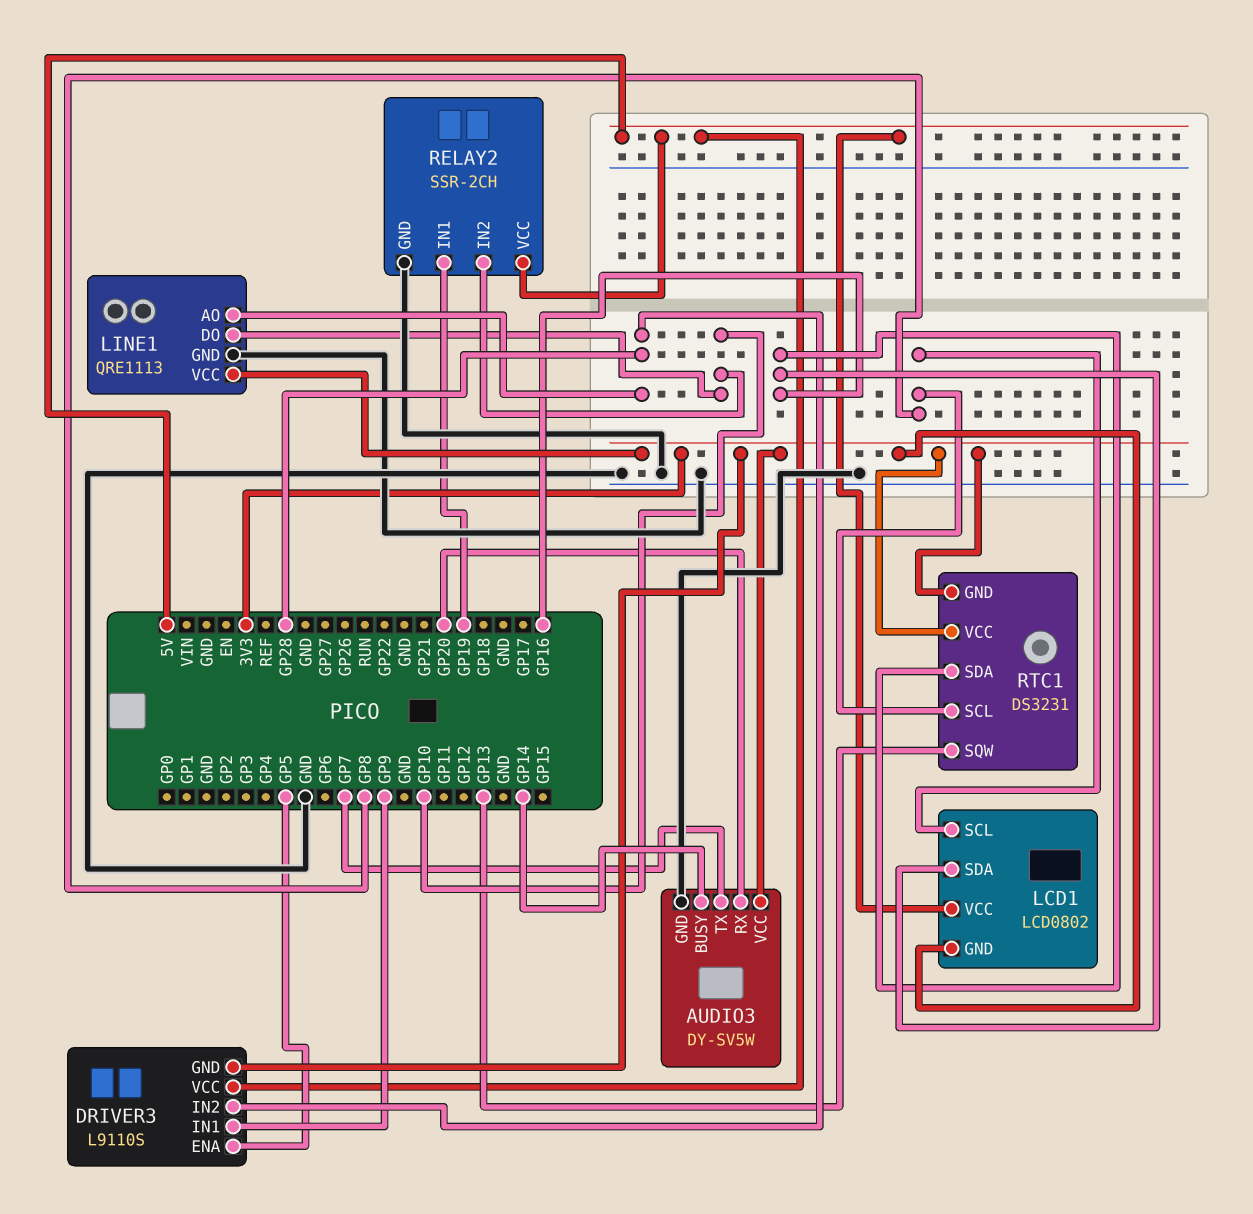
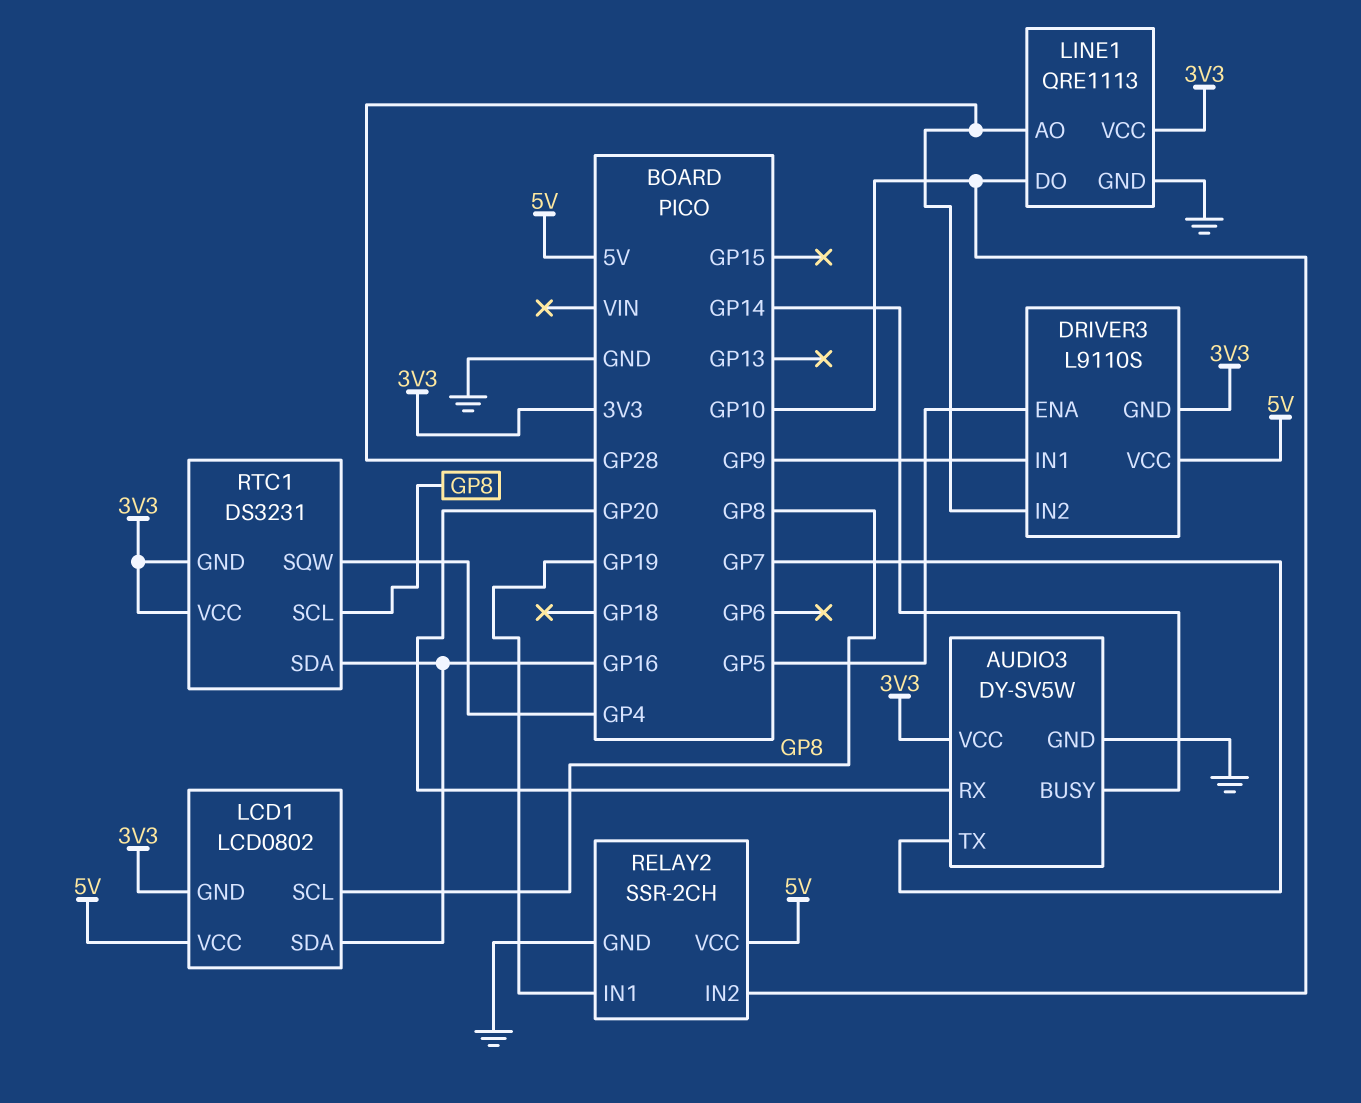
RTC1 pin SQW: GP13 -> GP4

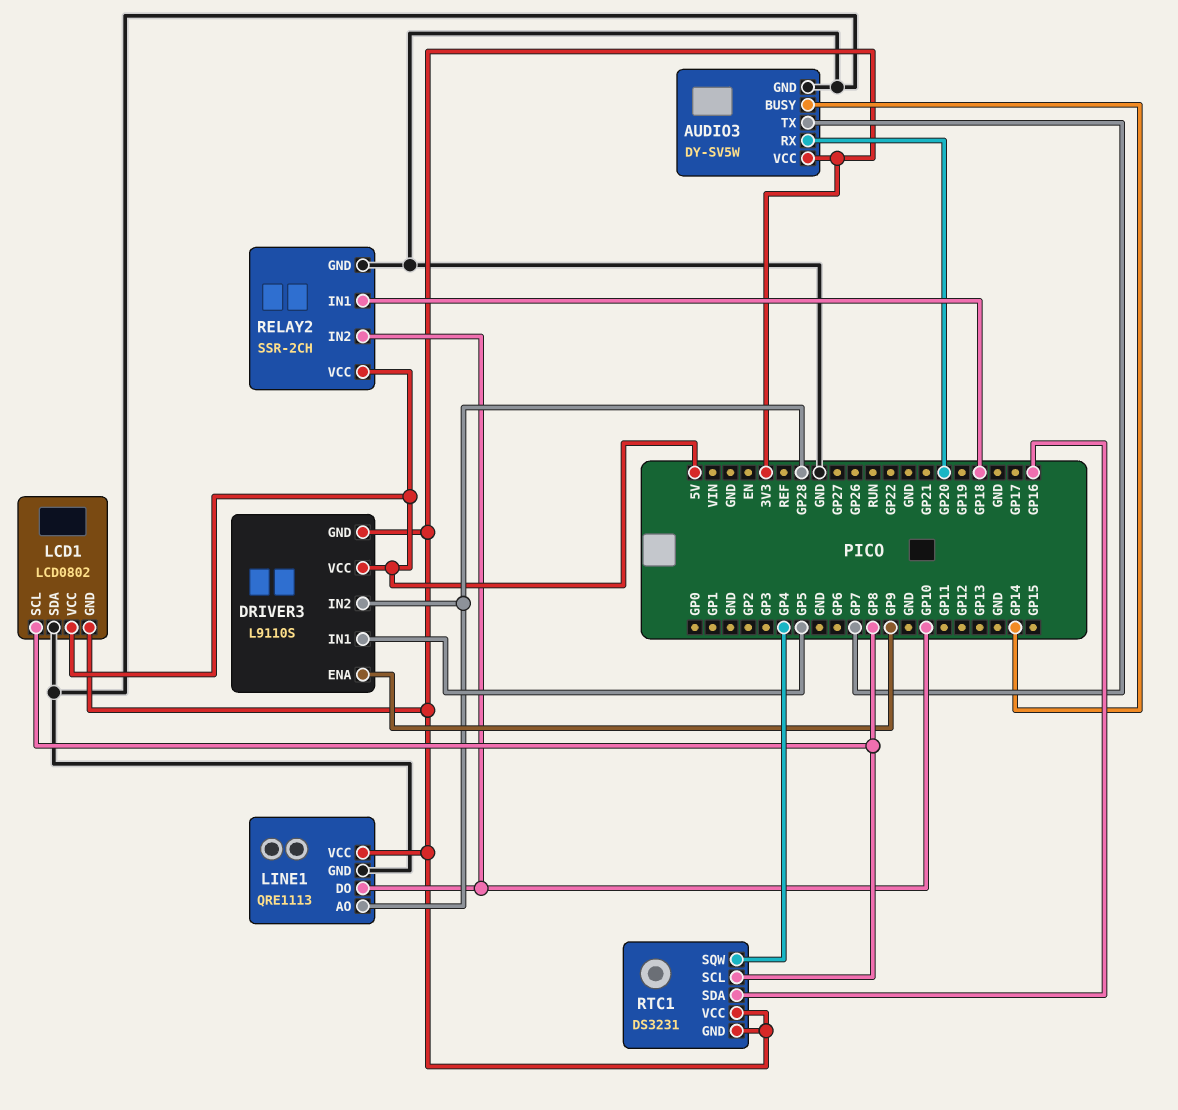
DRIVER3 pin ENA: GP5 -> GP9
DRIVER3 pin IN1: GP9 -> GP5
LCD1 pin SDA: GP16 -> GND
RELAY2 pin IN1: GP19 -> GP18

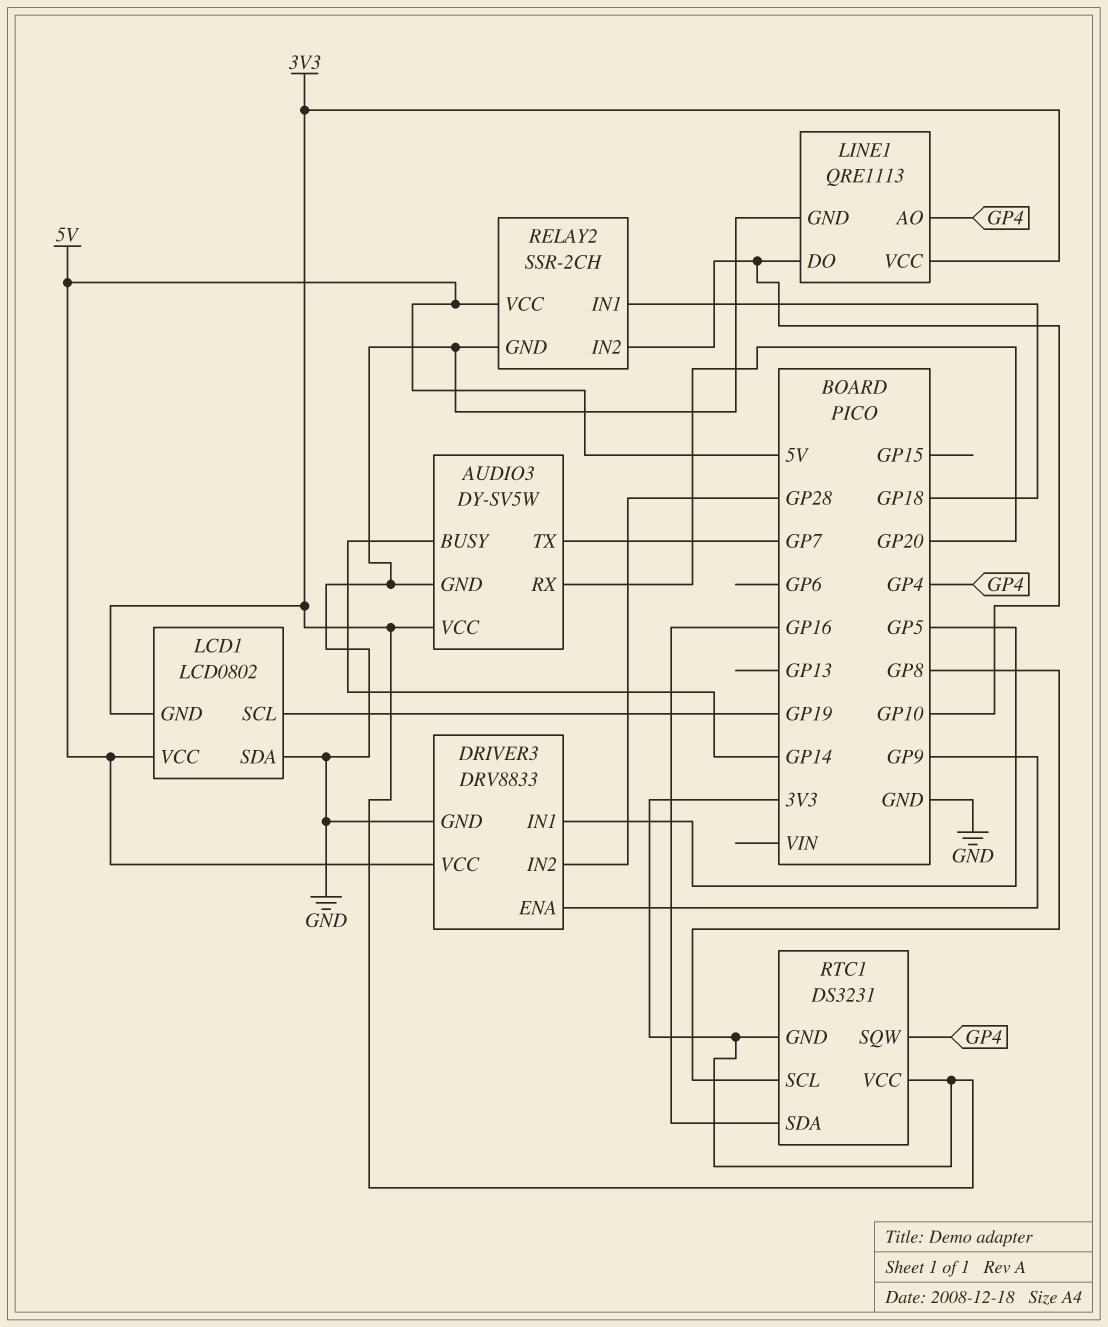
DRIVER3: L9110S -> DRV8833
DRIVER3 pin GND: 3V3 -> GND
LCD1 pin SCL: GP8 -> GP19
LINE1 pin AO: GP28 -> GP4

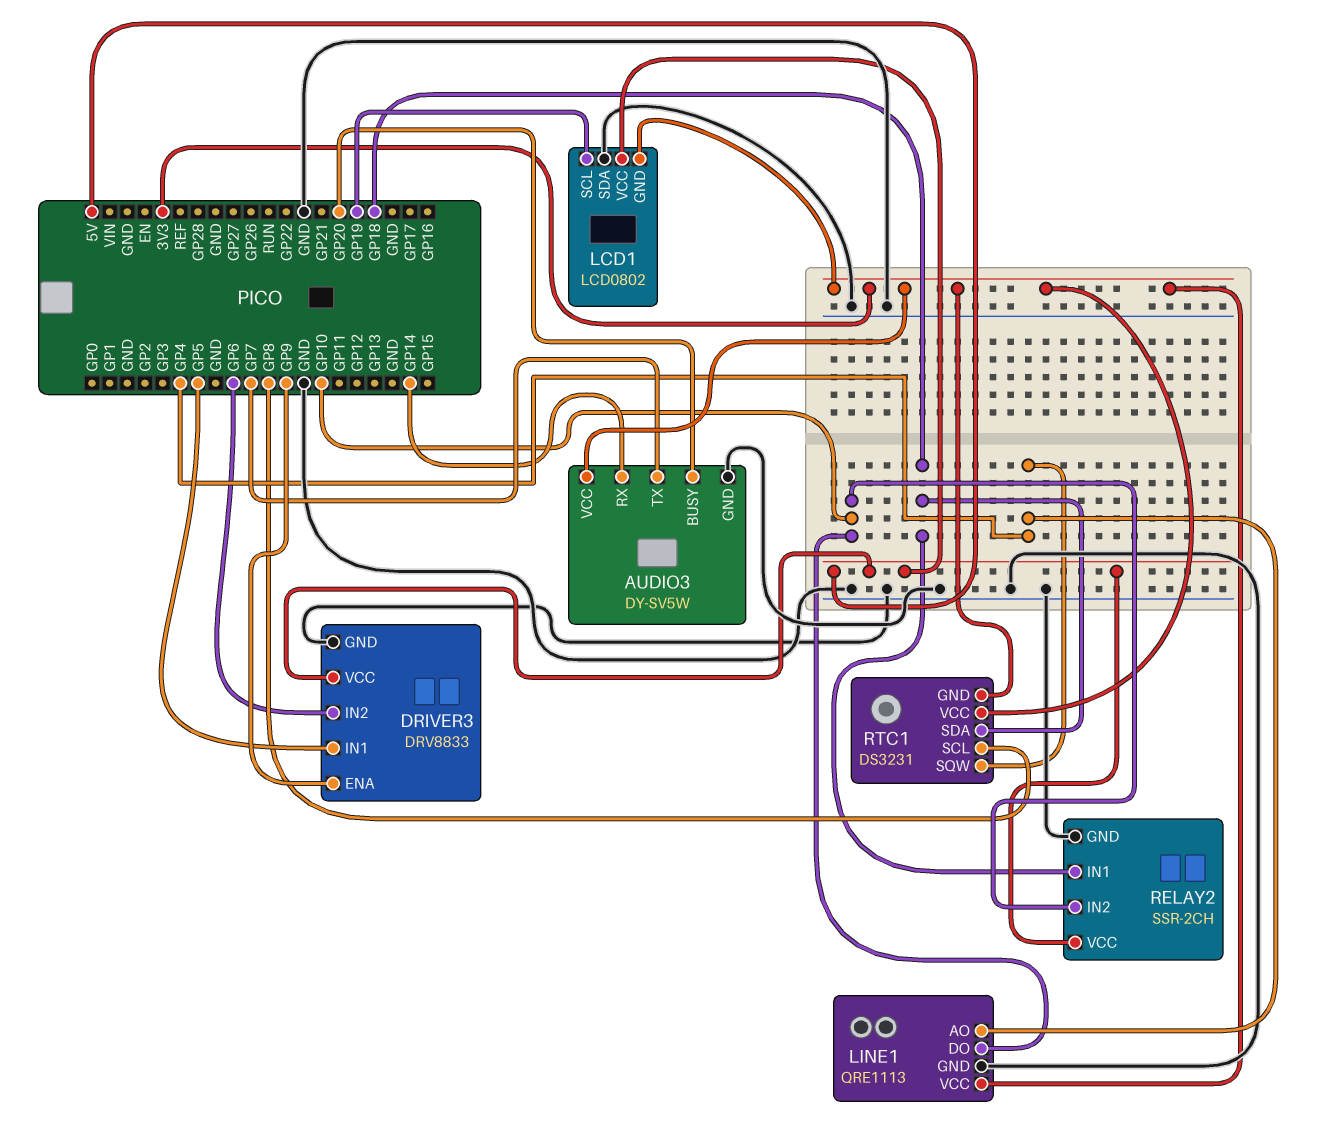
AUDIO3 pin BUSY: GP14 -> GP20
AUDIO3 pin RX: GP20 -> GP14
DRIVER3 pin IN2: GP28 -> GP6
RTC1 pin SDA: GP16 -> GP18

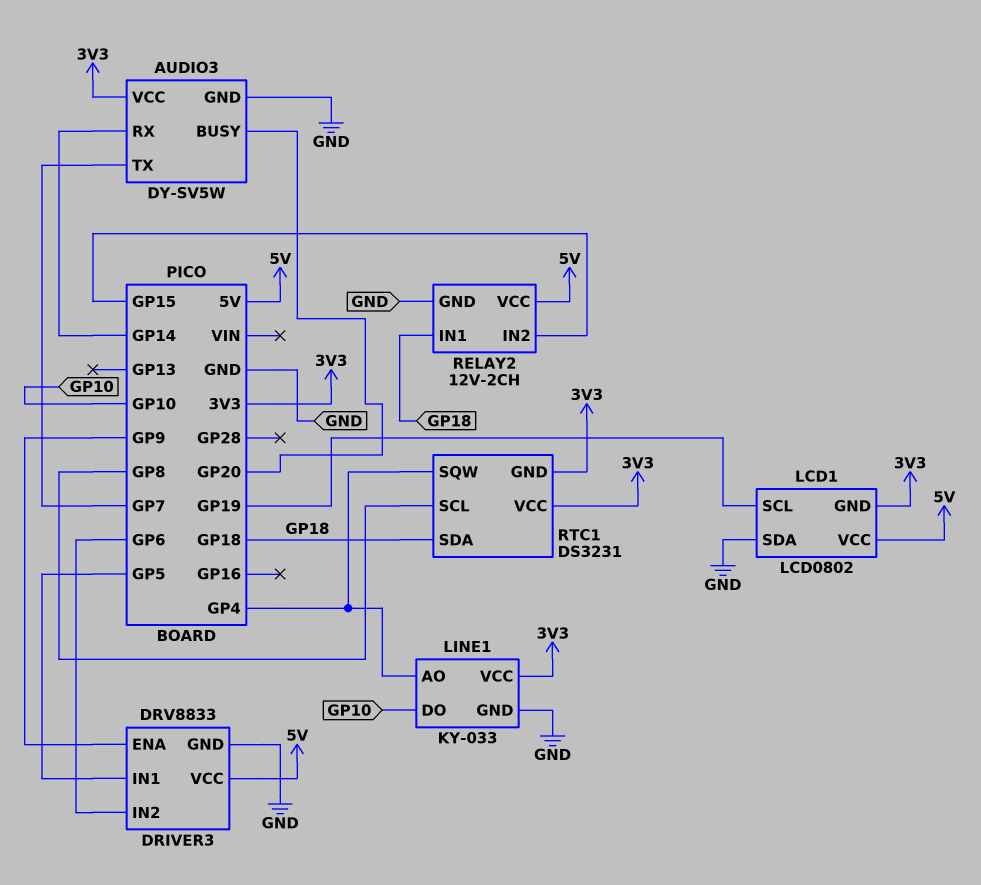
LINE1: QRE1113 -> KY-033
RELAY2: SSR-2CH -> 12V-2CH
RELAY2 pin IN2: GP10 -> GP15

